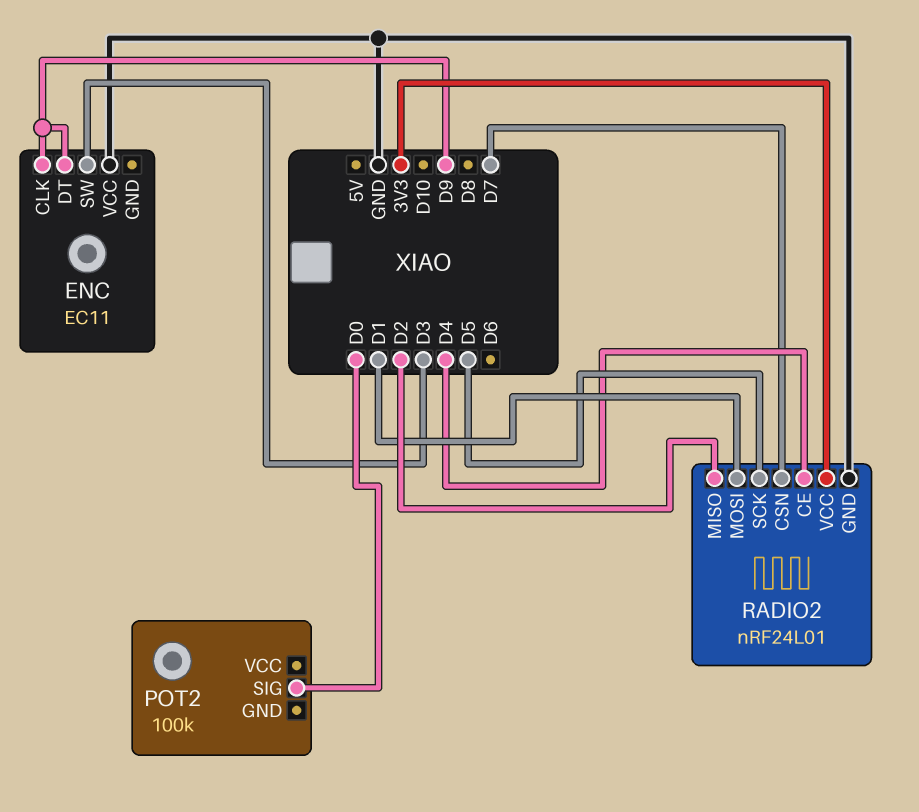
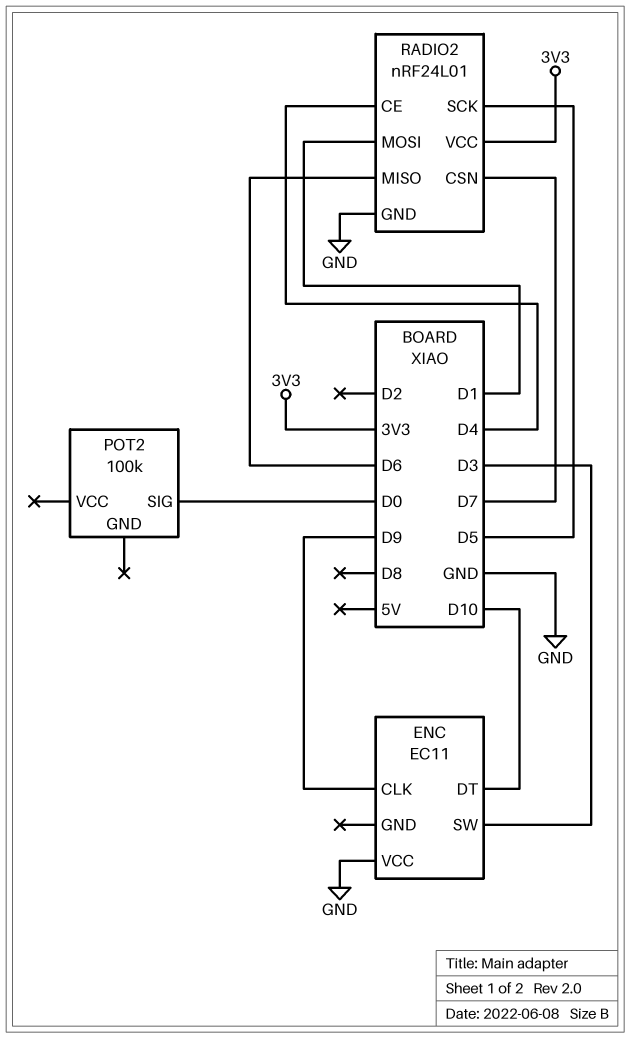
ENC pin DT: D9 -> D10
RADIO2 pin MISO: D2 -> D6

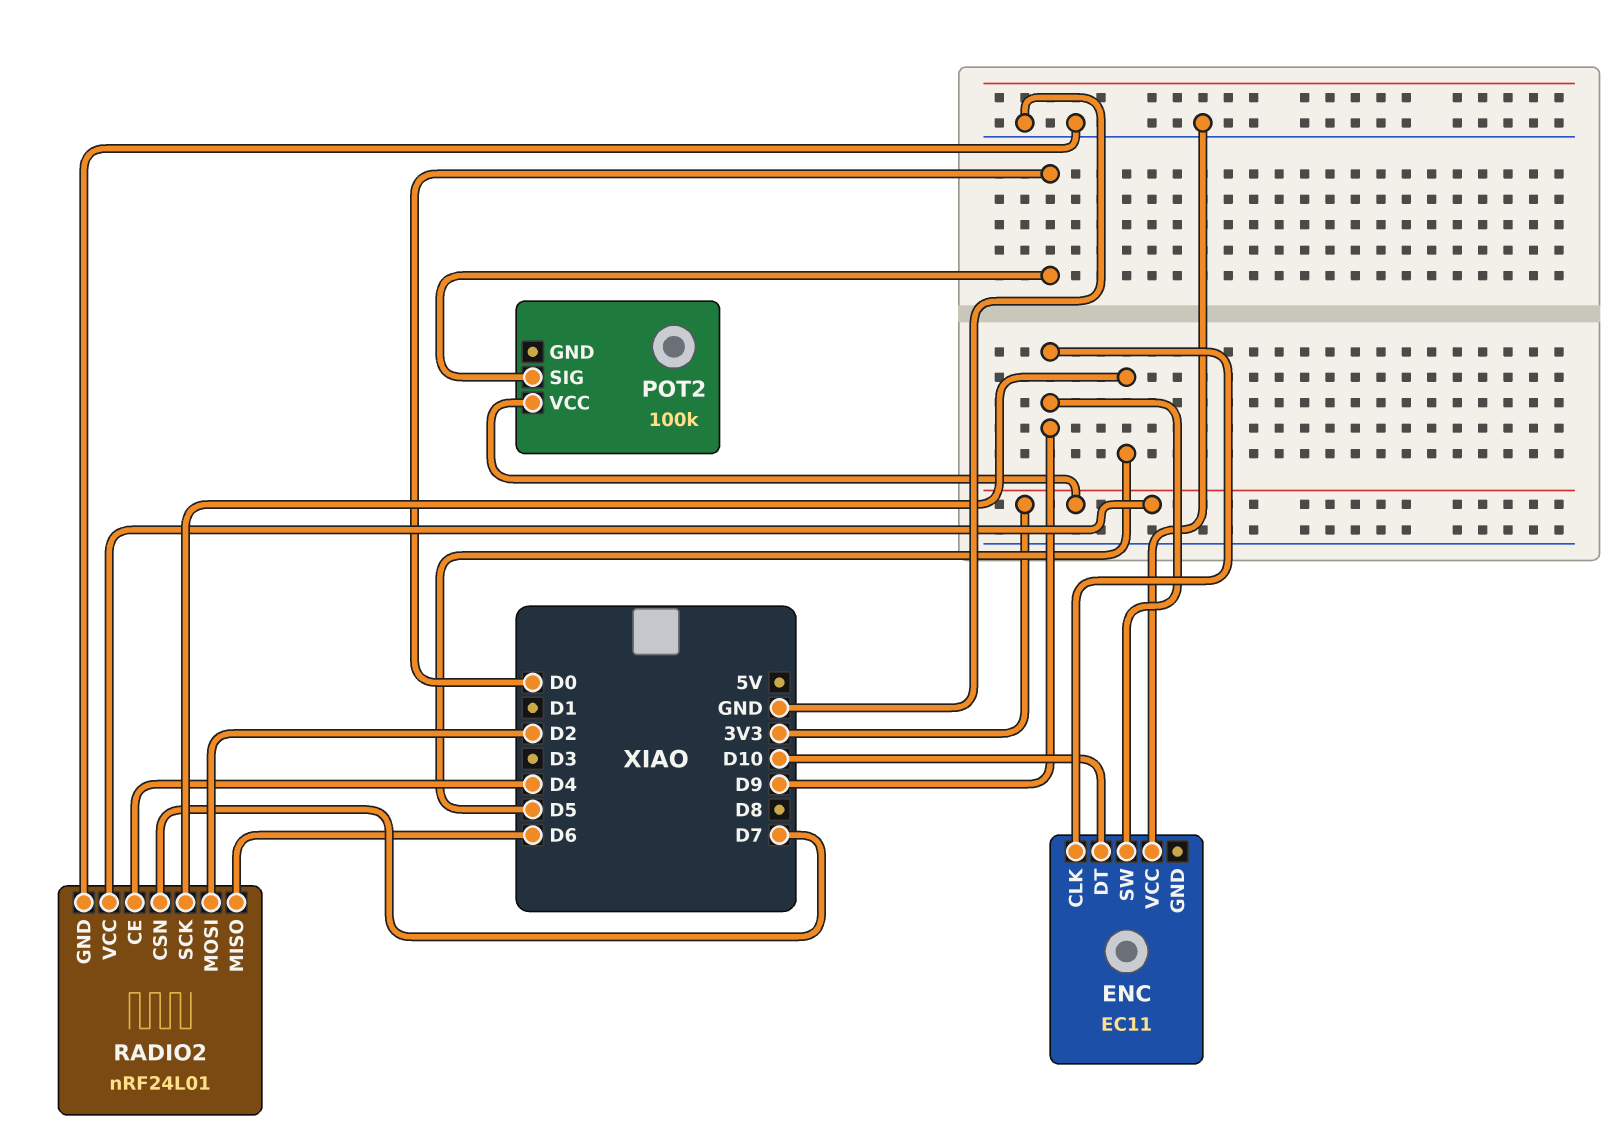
ENC pin SW: D3 -> D9
POT2 pin VCC: none -> 3V3
RADIO2 pin MOSI: D1 -> D2

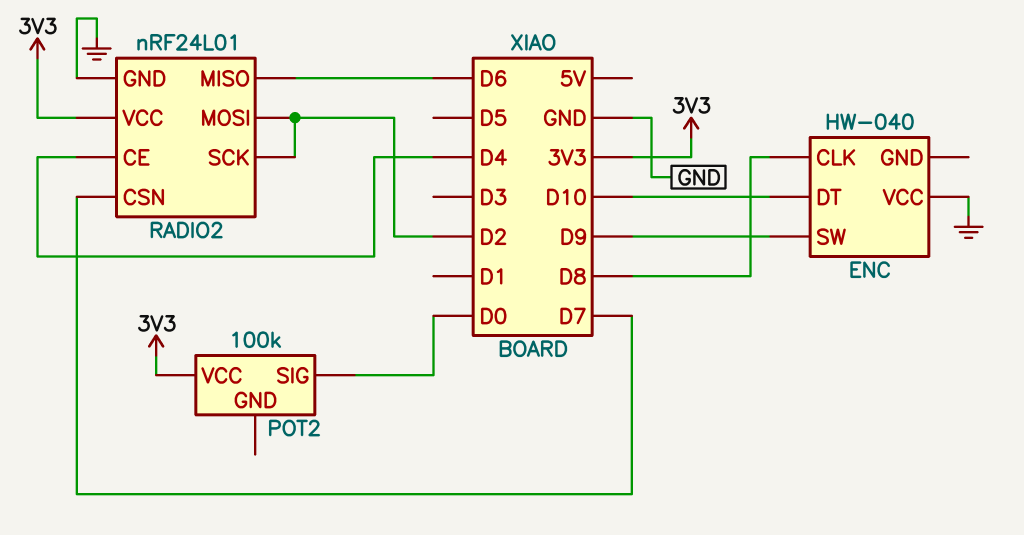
ENC: EC11 -> HW-040
ENC pin CLK: D9 -> D8
RADIO2 pin SCK: D5 -> D2

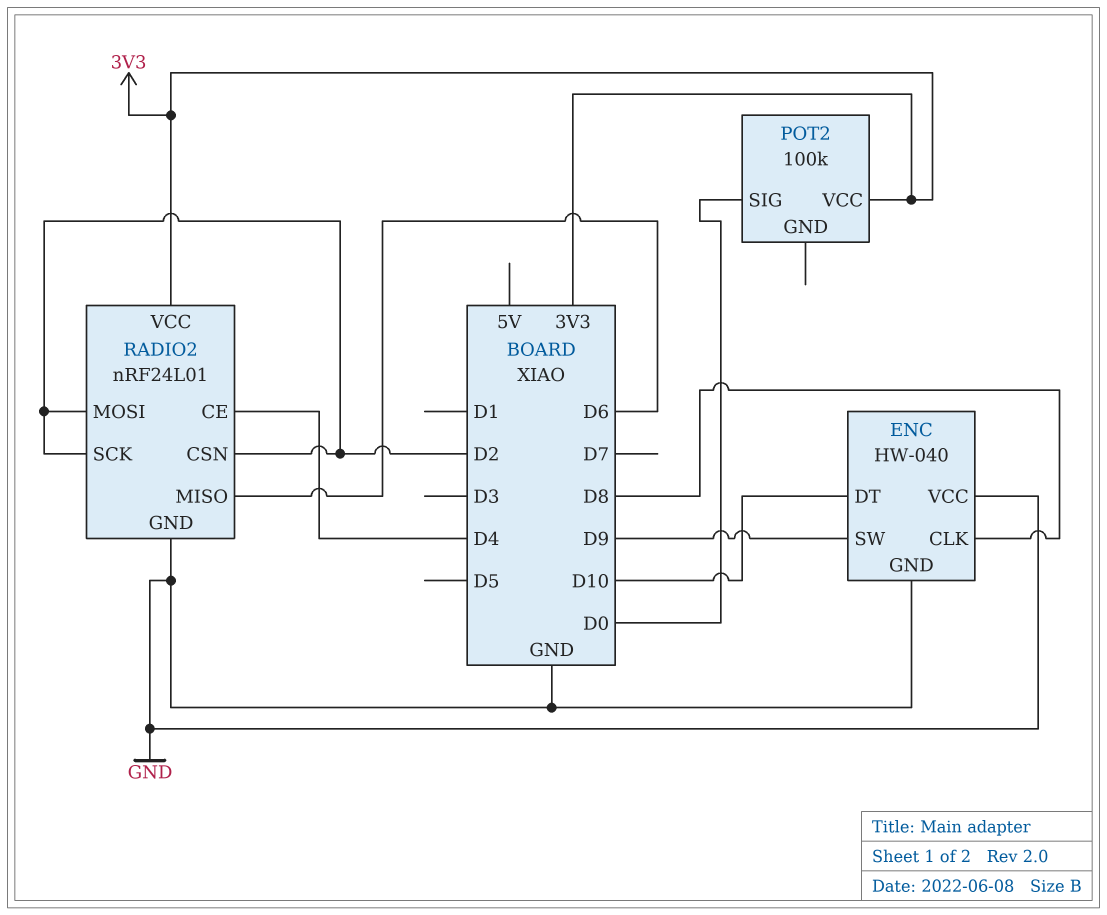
ENC pin GND: none -> GND
RADIO2 pin CSN: D7 -> D2

